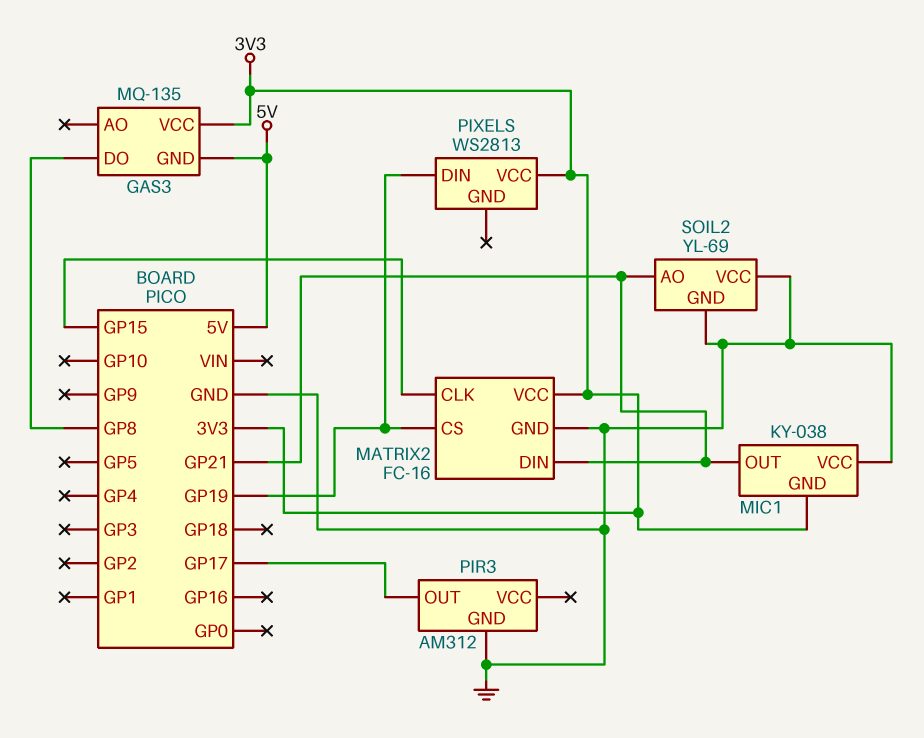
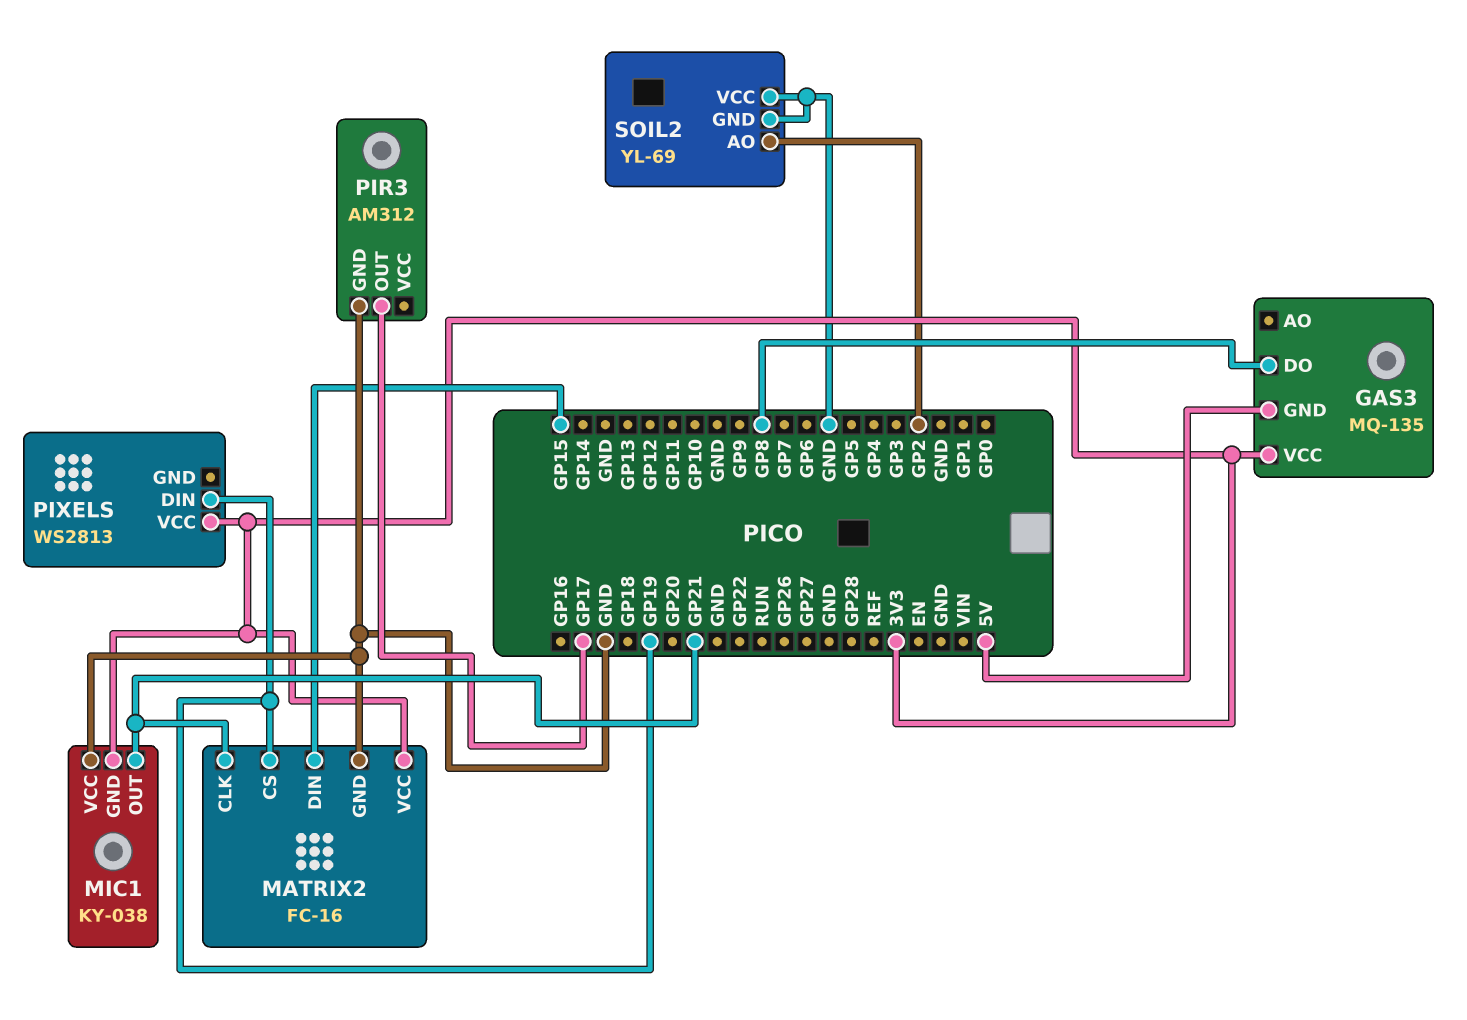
MATRIX2 pin CLK: GP15 -> GP21
MATRIX2 pin DIN: GP21 -> GP15
SOIL2 pin AO: GP21 -> GP2

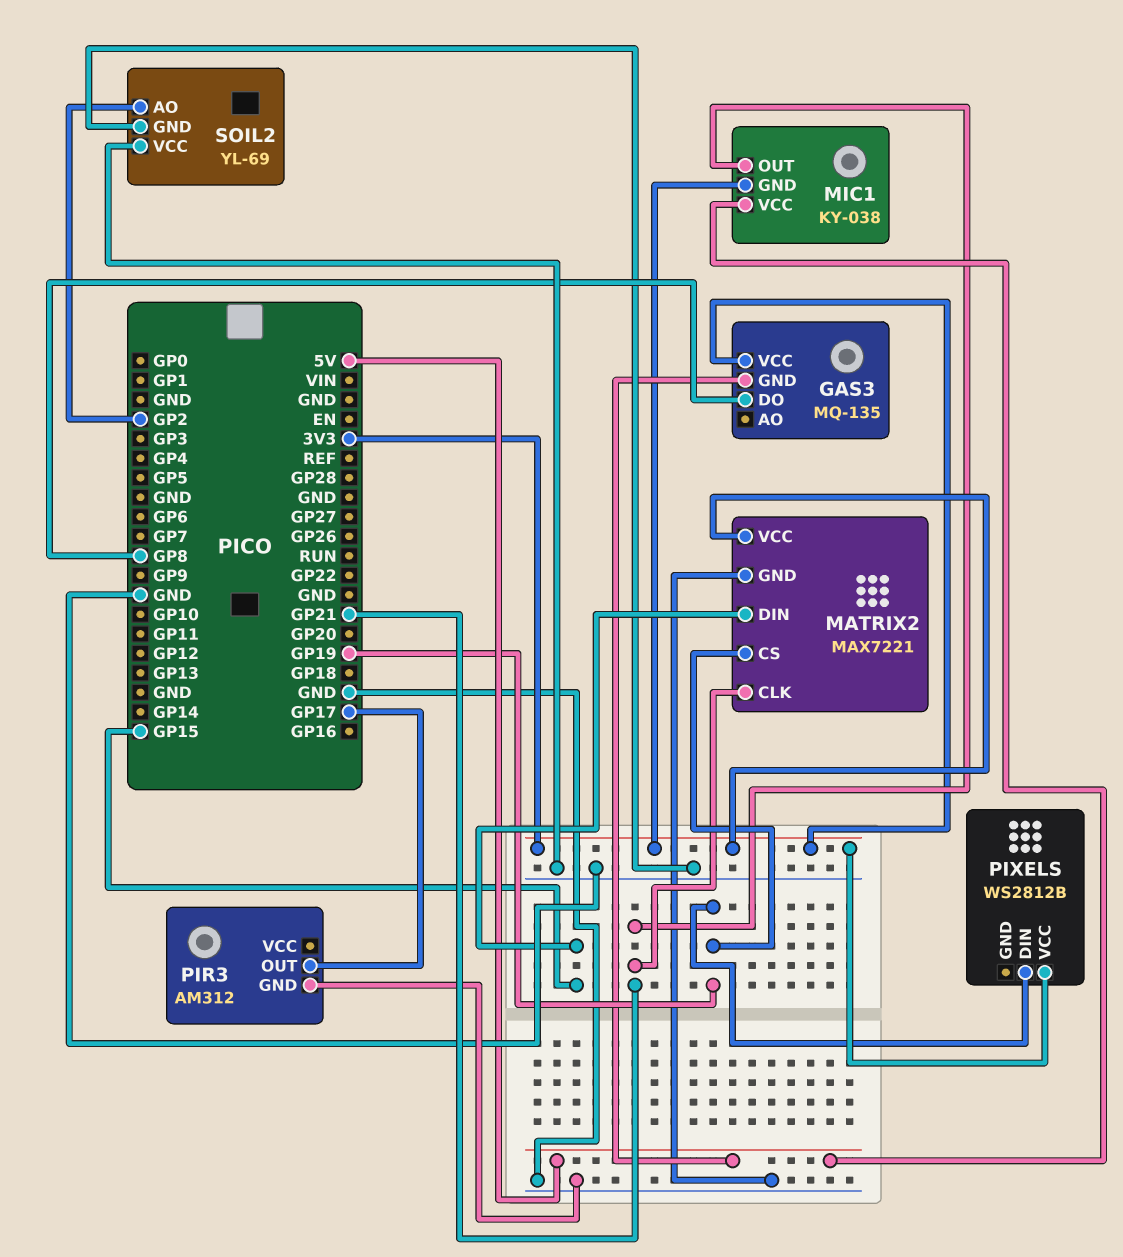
MATRIX2: FC-16 -> MAX7221
MIC1 pin VCC: GND -> 5V
PIXELS: WS2813 -> WS2812B

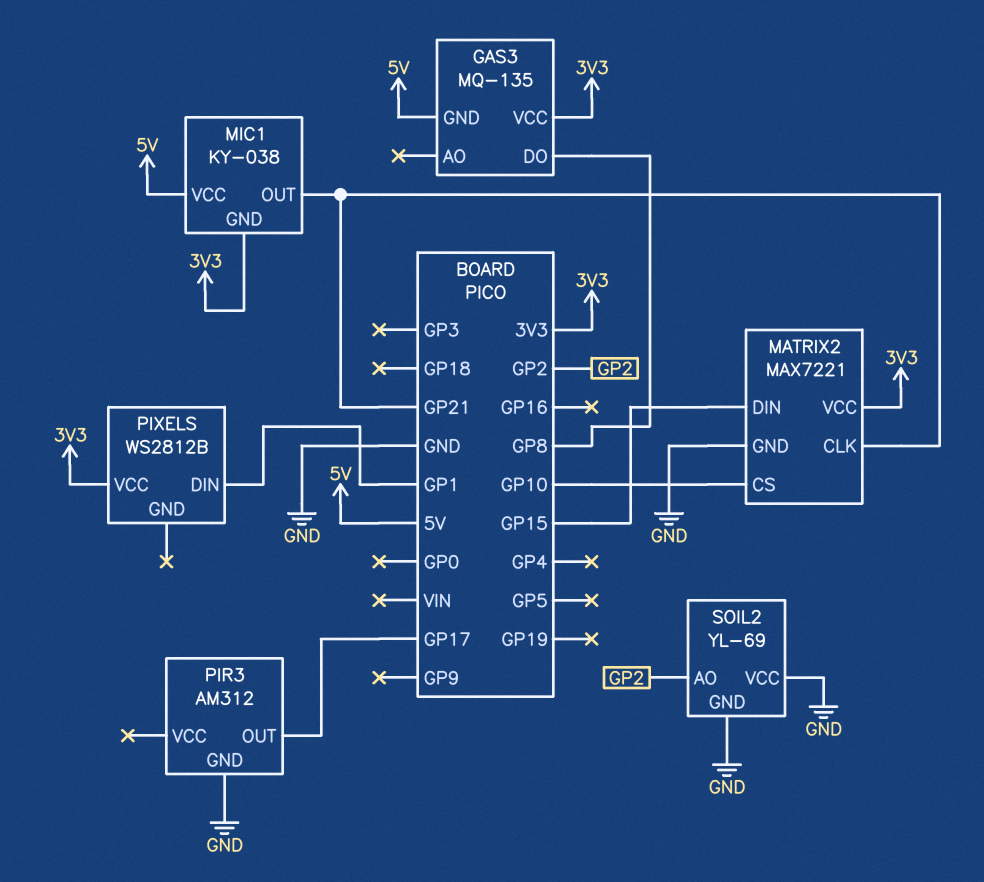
MATRIX2 pin CS: GP19 -> GP10
PIXELS pin DIN: GP19 -> GP1

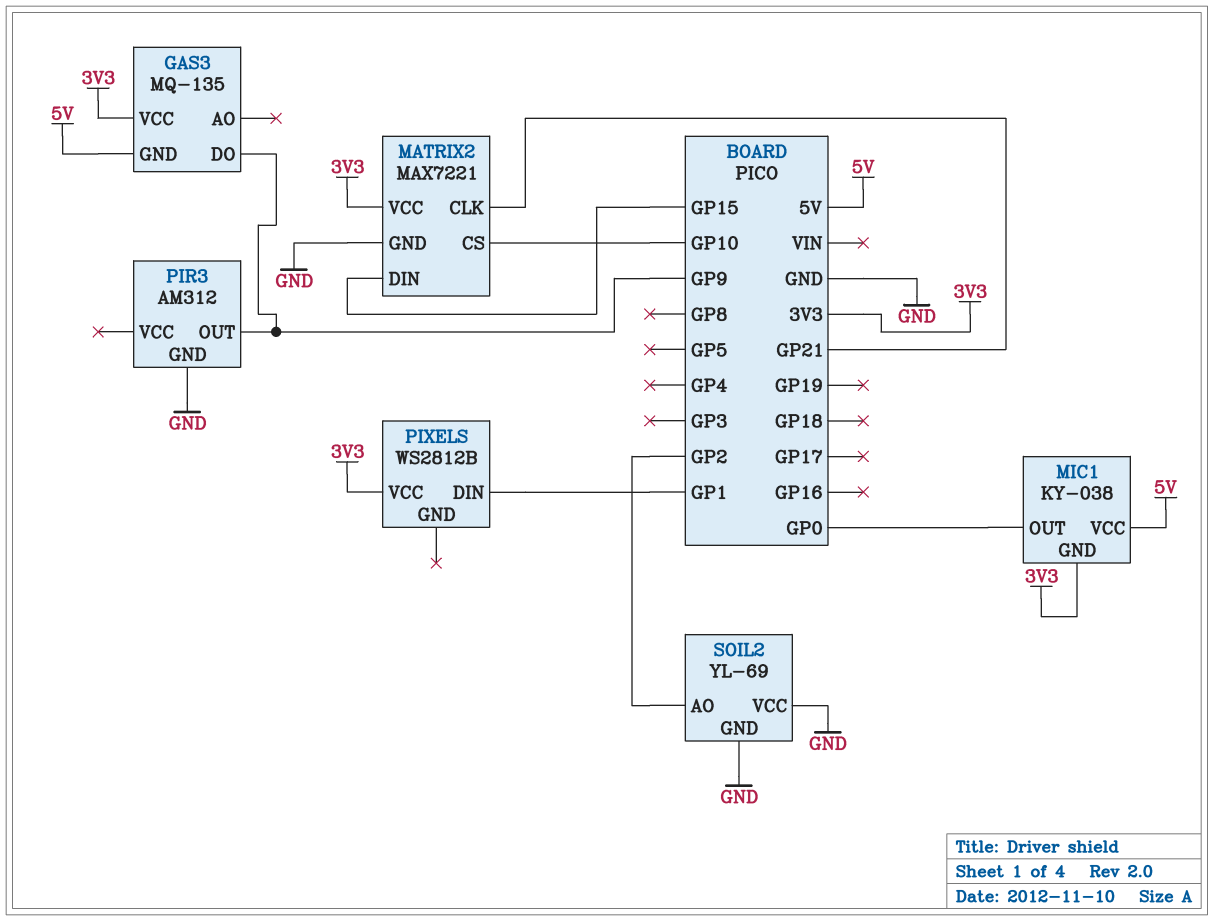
GAS3 pin DO: GP8 -> GP9
MIC1 pin OUT: GP21 -> GP0
PIR3 pin OUT: GP17 -> GP9

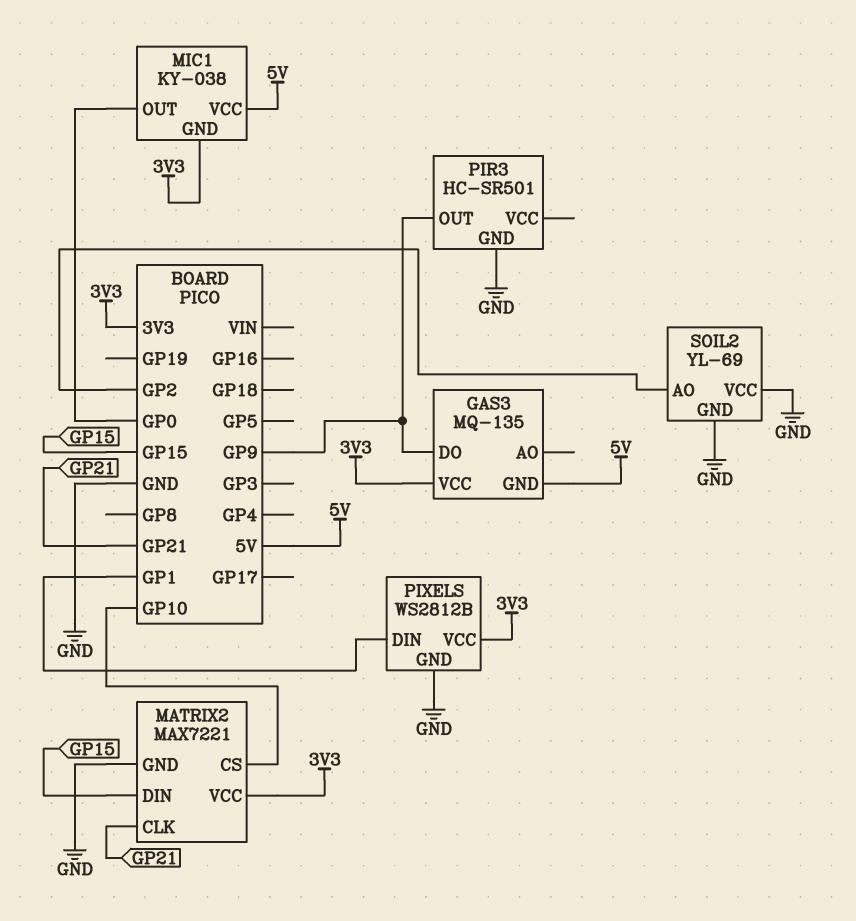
PIR3: AM312 -> HC-SR501
PIXELS pin GND: none -> GND

